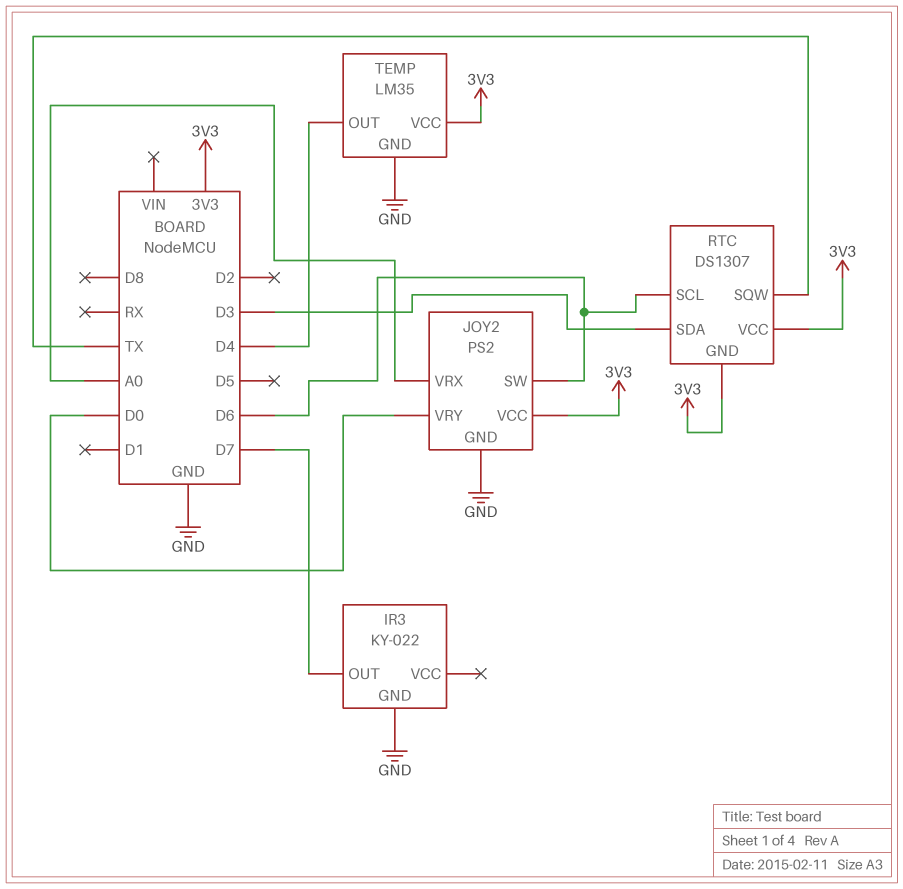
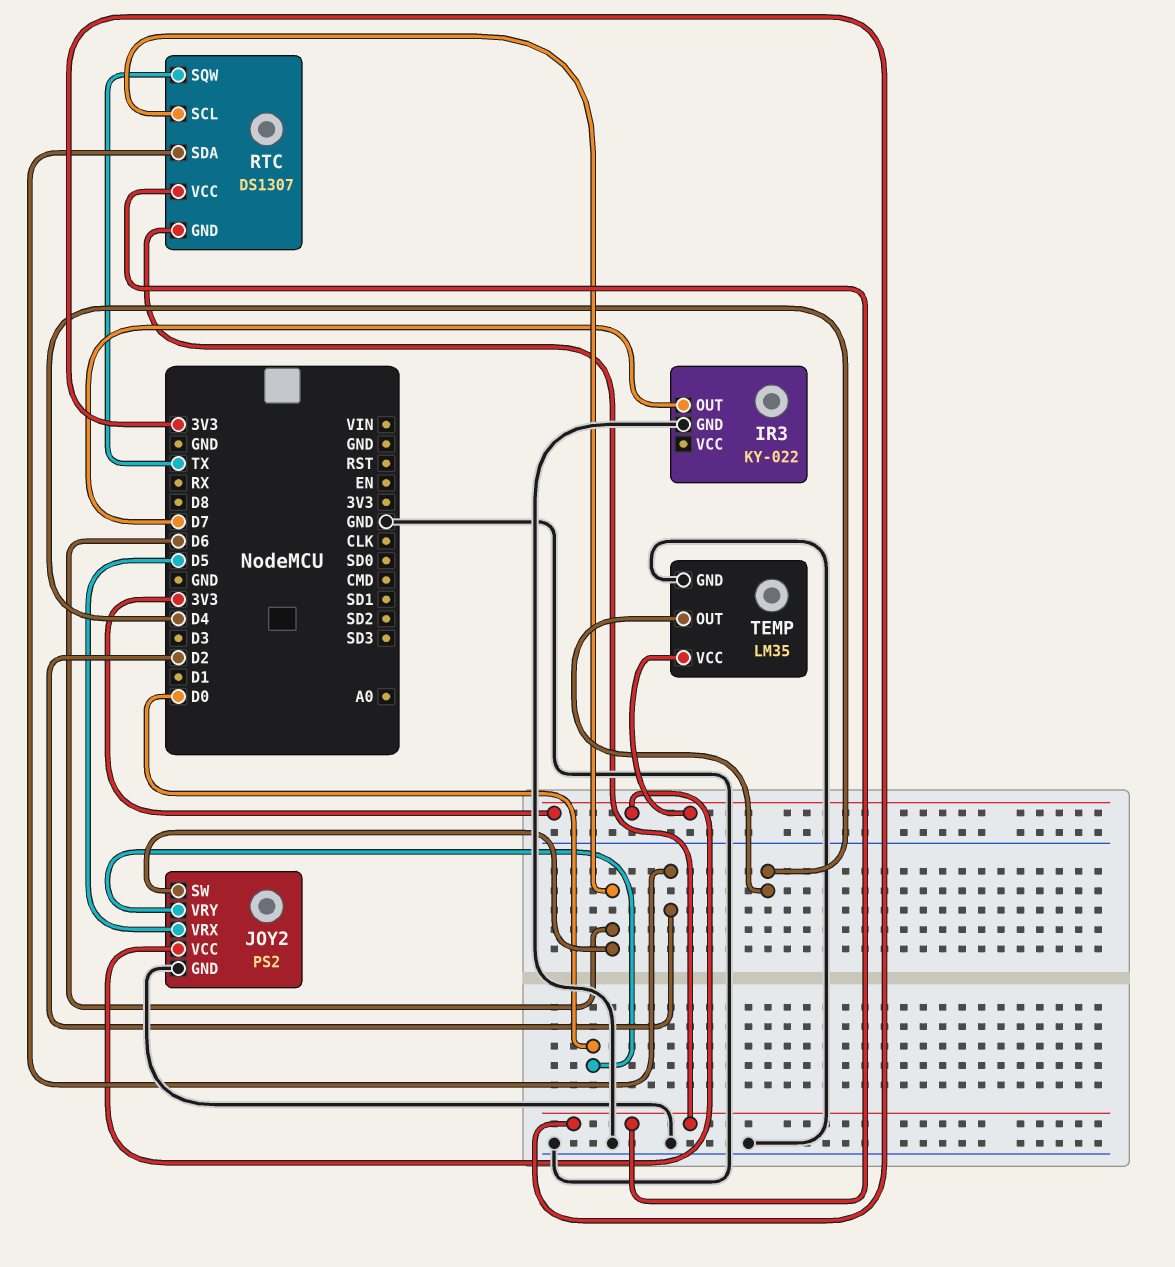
JOY2 pin VRX: A0 -> D5
RTC pin SDA: D3 -> D2

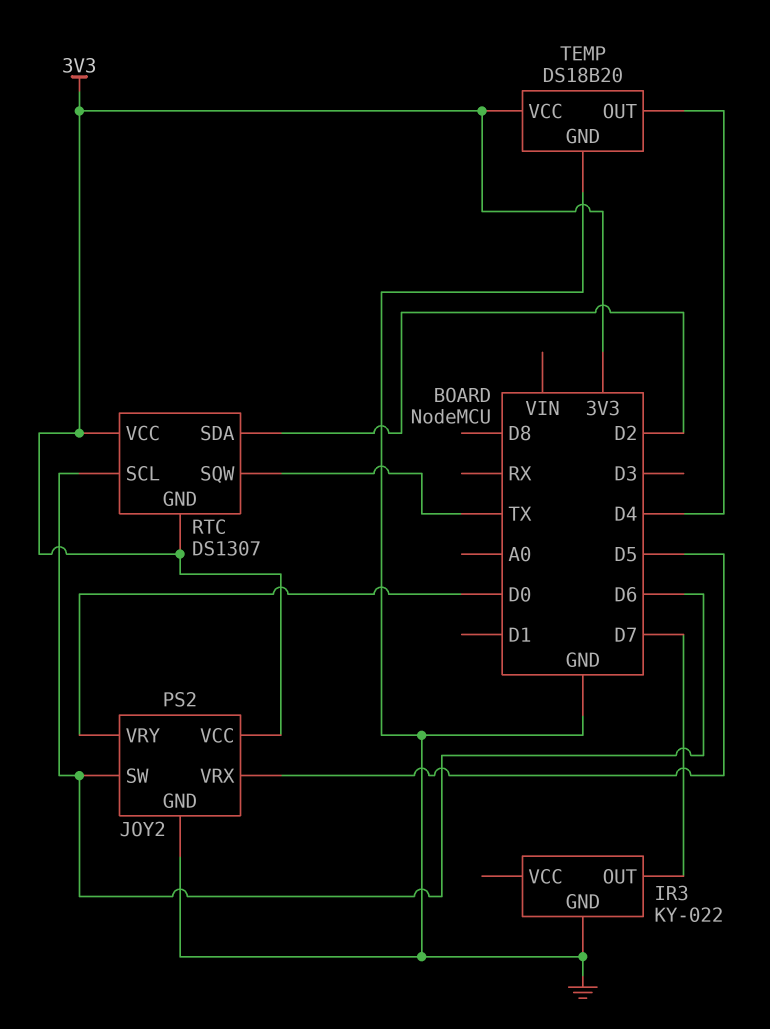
TEMP: LM35 -> DS18B20

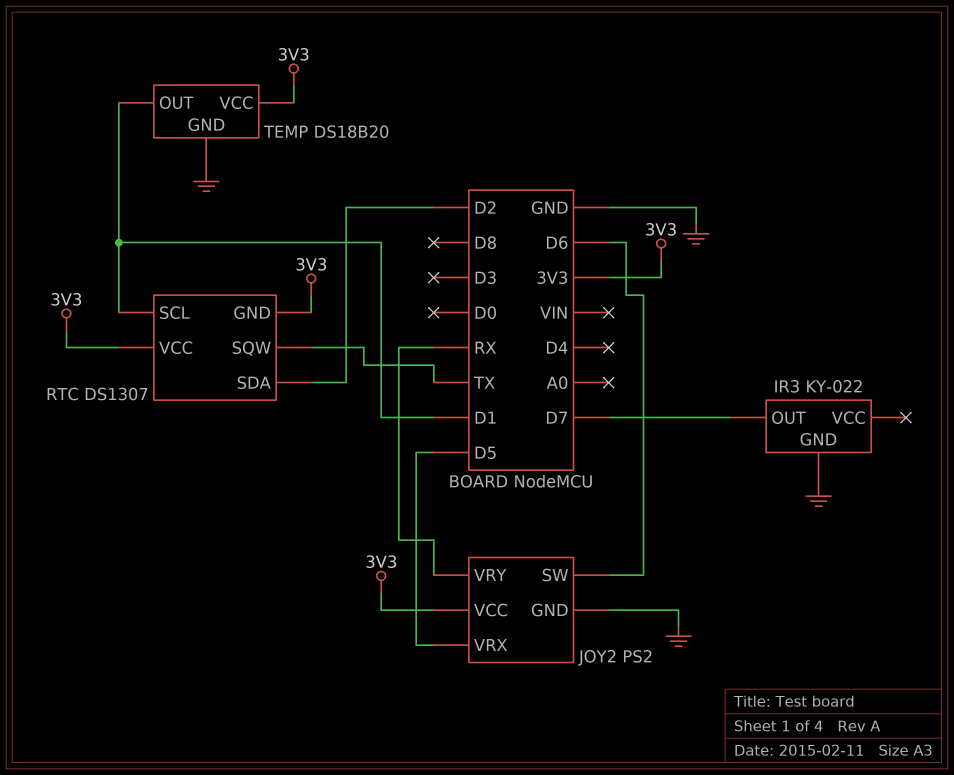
JOY2 pin VRY: D0 -> RX
RTC pin SCL: D6 -> D1
TEMP pin OUT: D4 -> D1

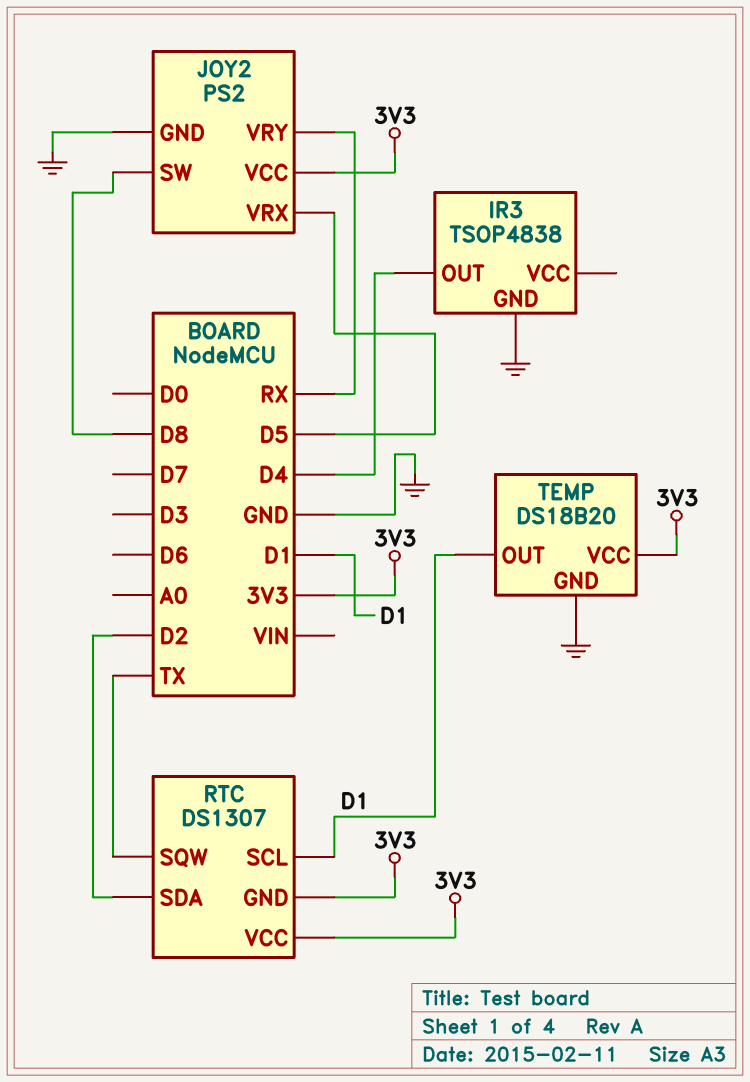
IR3: KY-022 -> TSOP4838
IR3 pin OUT: D7 -> D4
JOY2 pin SW: D6 -> D8

